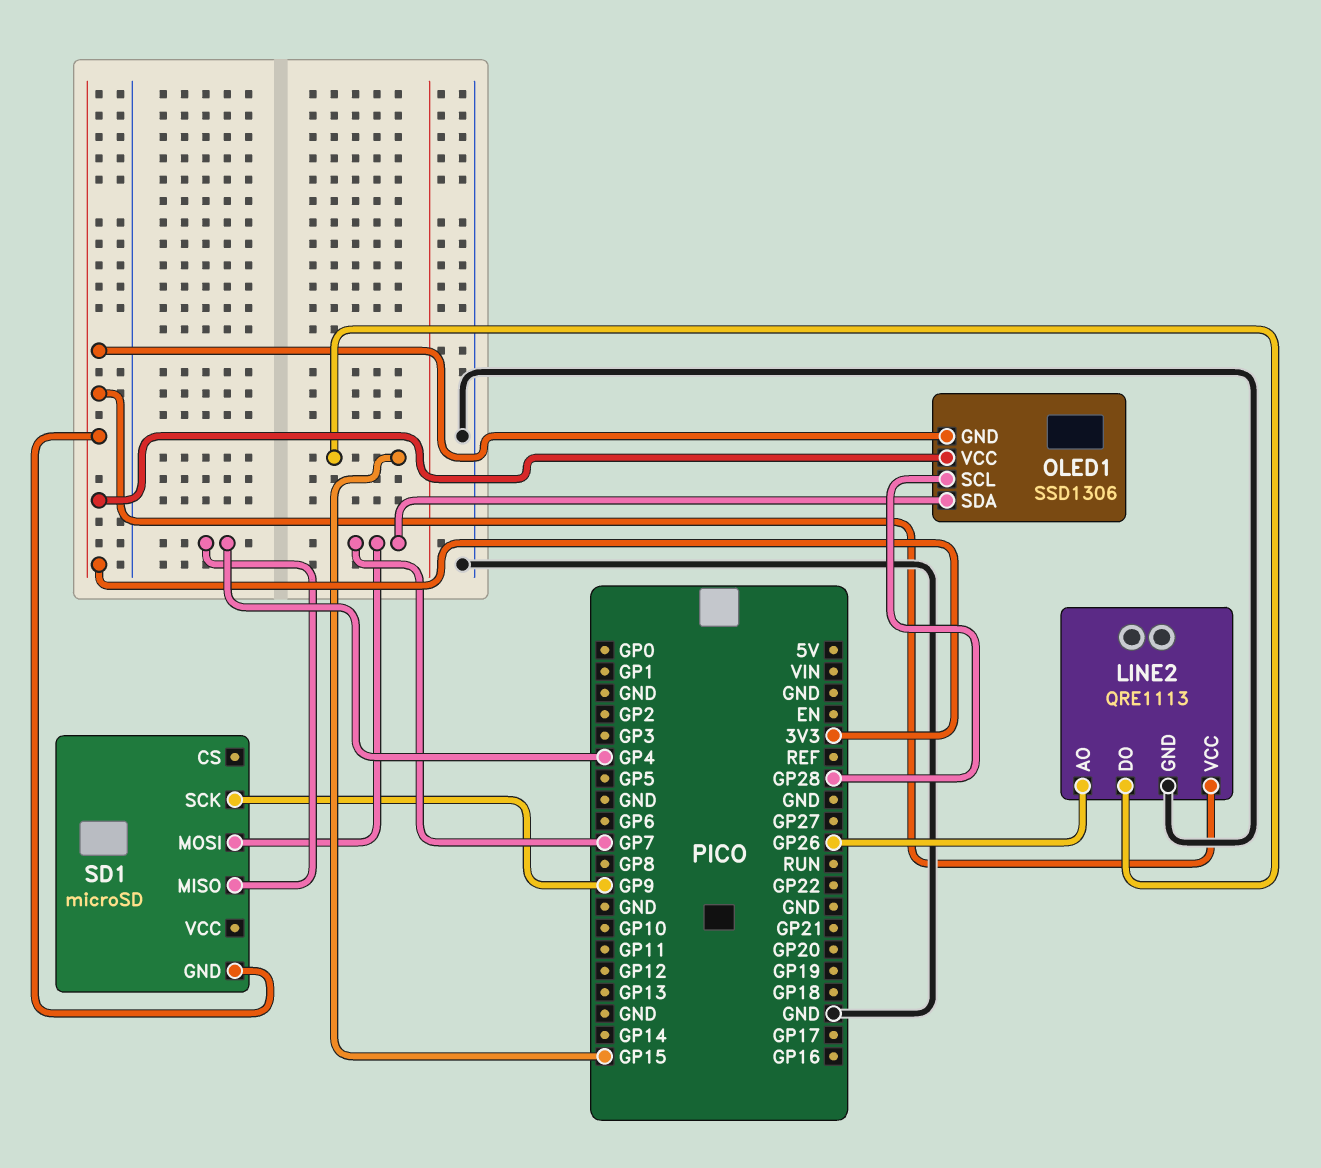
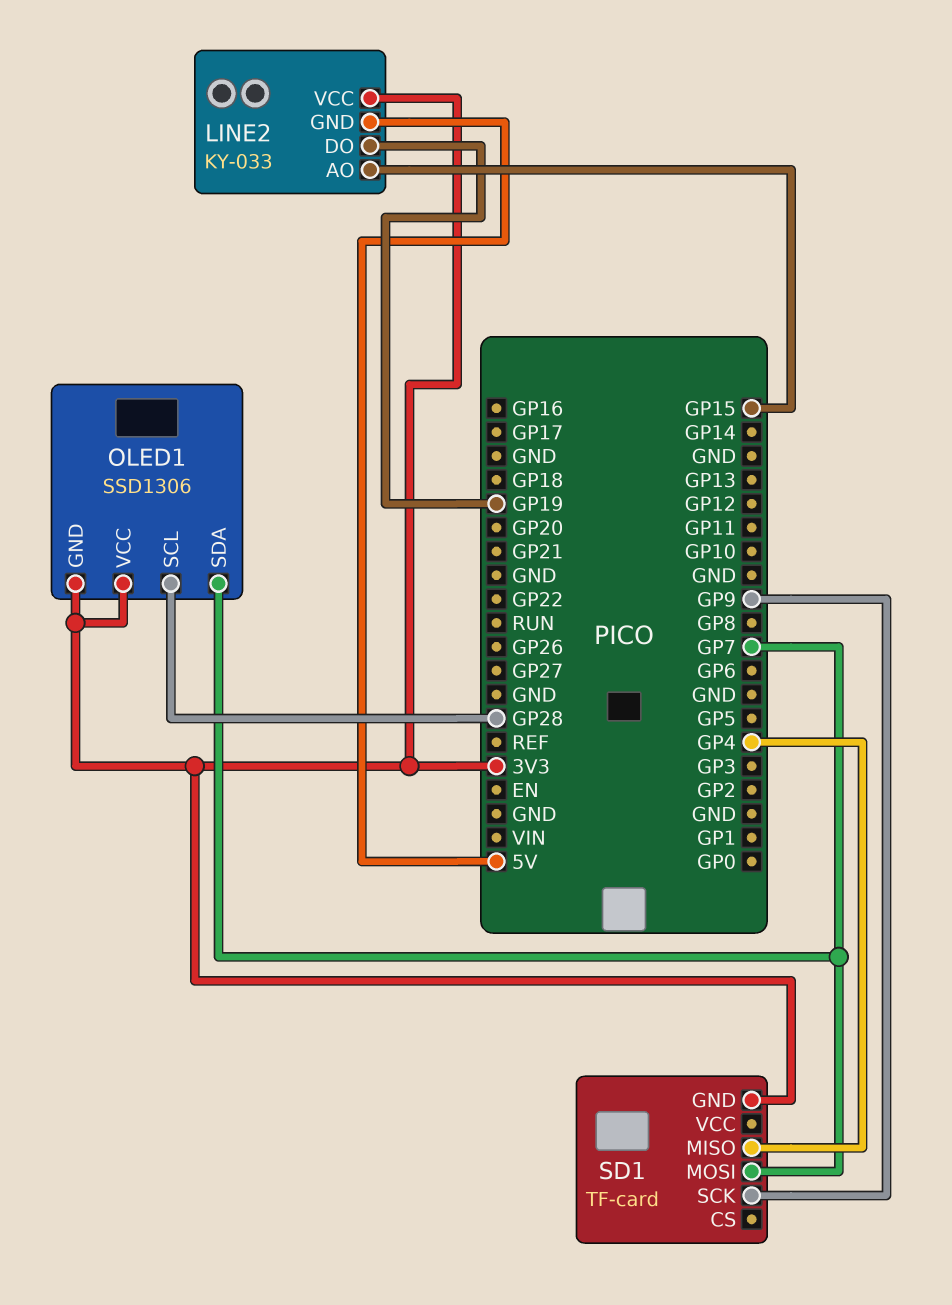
LINE2: QRE1113 -> KY-033
LINE2 pin AO: GP26 -> GP15
LINE2 pin DO: GP15 -> GP19
LINE2 pin GND: GND -> 5V
SD1: microSD -> TF-card

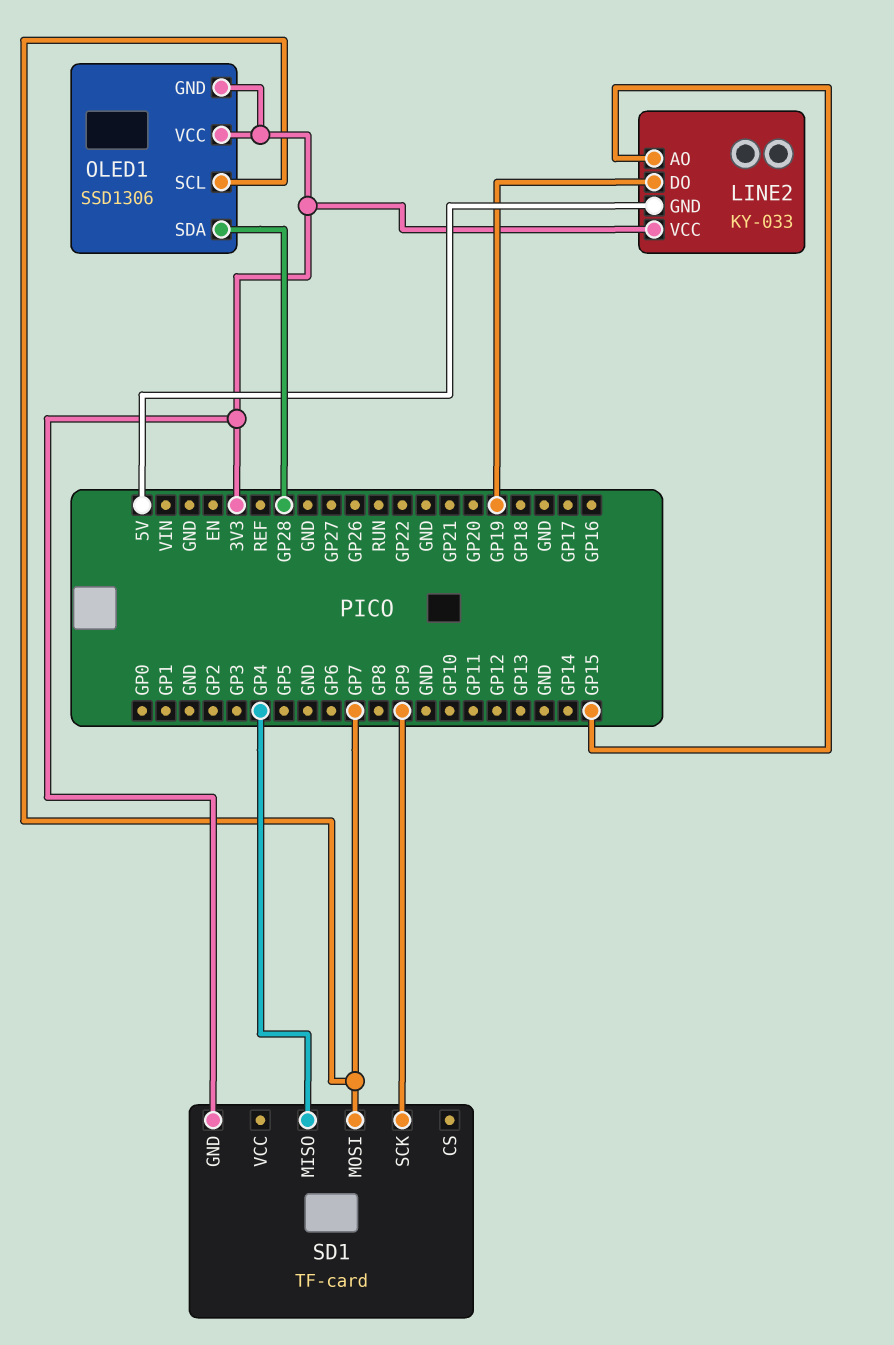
OLED1 pin SCL: GP28 -> GP7
OLED1 pin SDA: GP7 -> GP28

